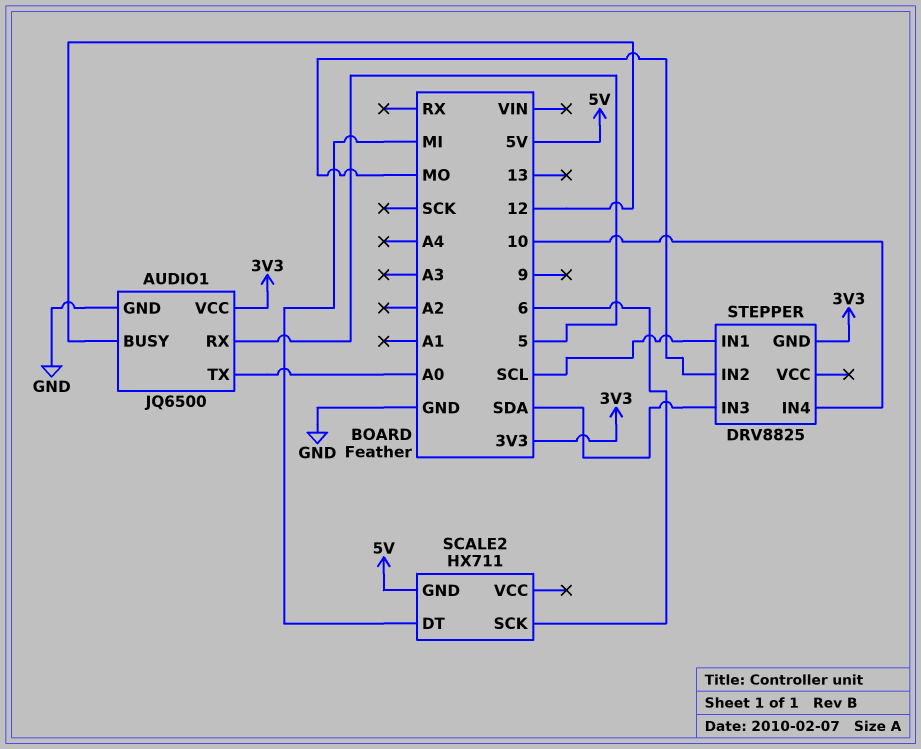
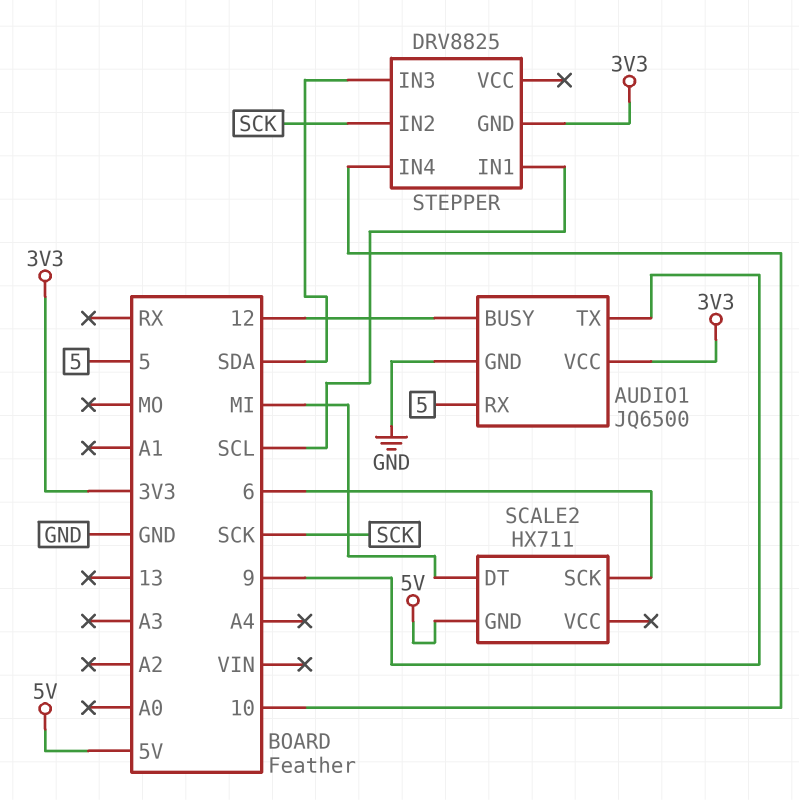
AUDIO1 pin TX: A0 -> 9
STEPPER pin IN2: MO -> SCK

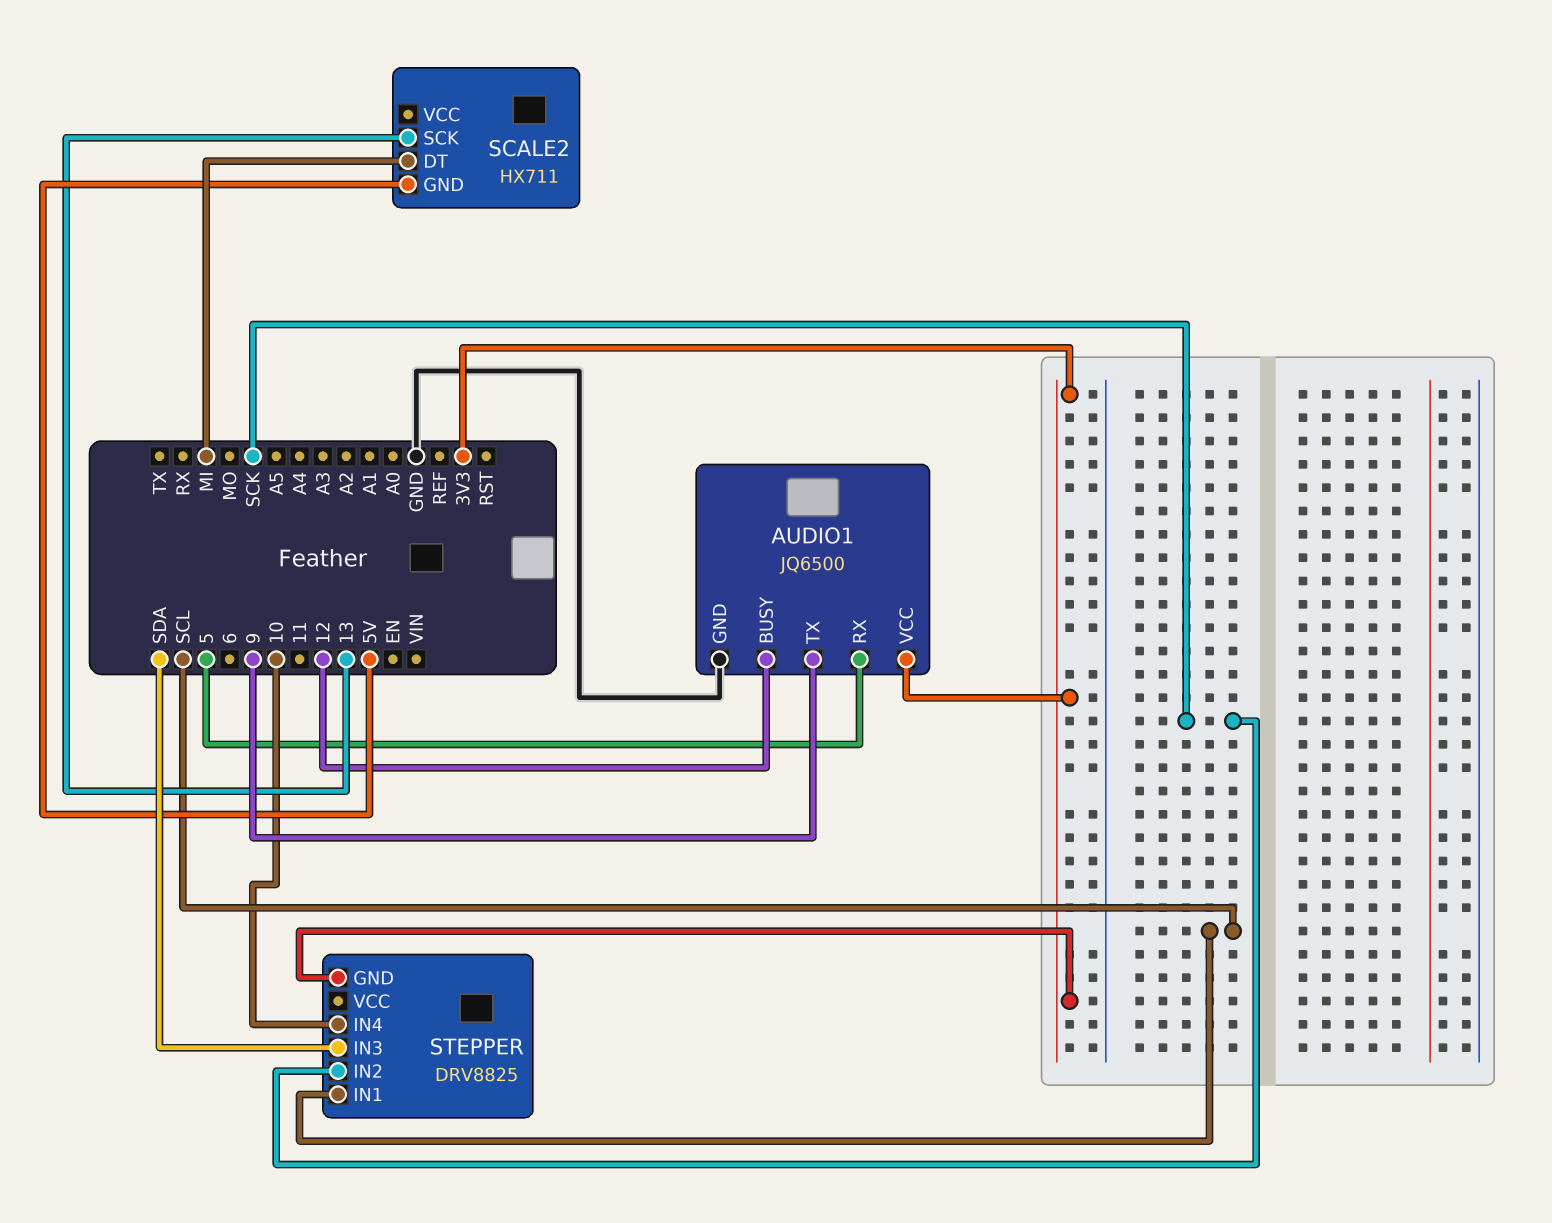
SCALE2 pin SCK: 6 -> 13

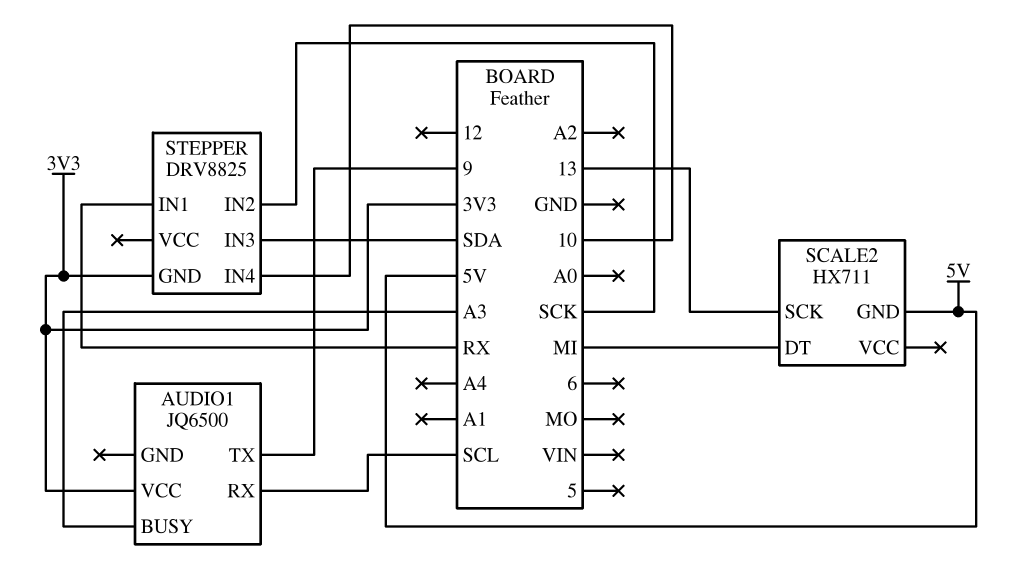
AUDIO1 pin BUSY: 12 -> A3
AUDIO1 pin GND: GND -> none
AUDIO1 pin RX: 5 -> SCL
STEPPER pin IN1: SCL -> RX

